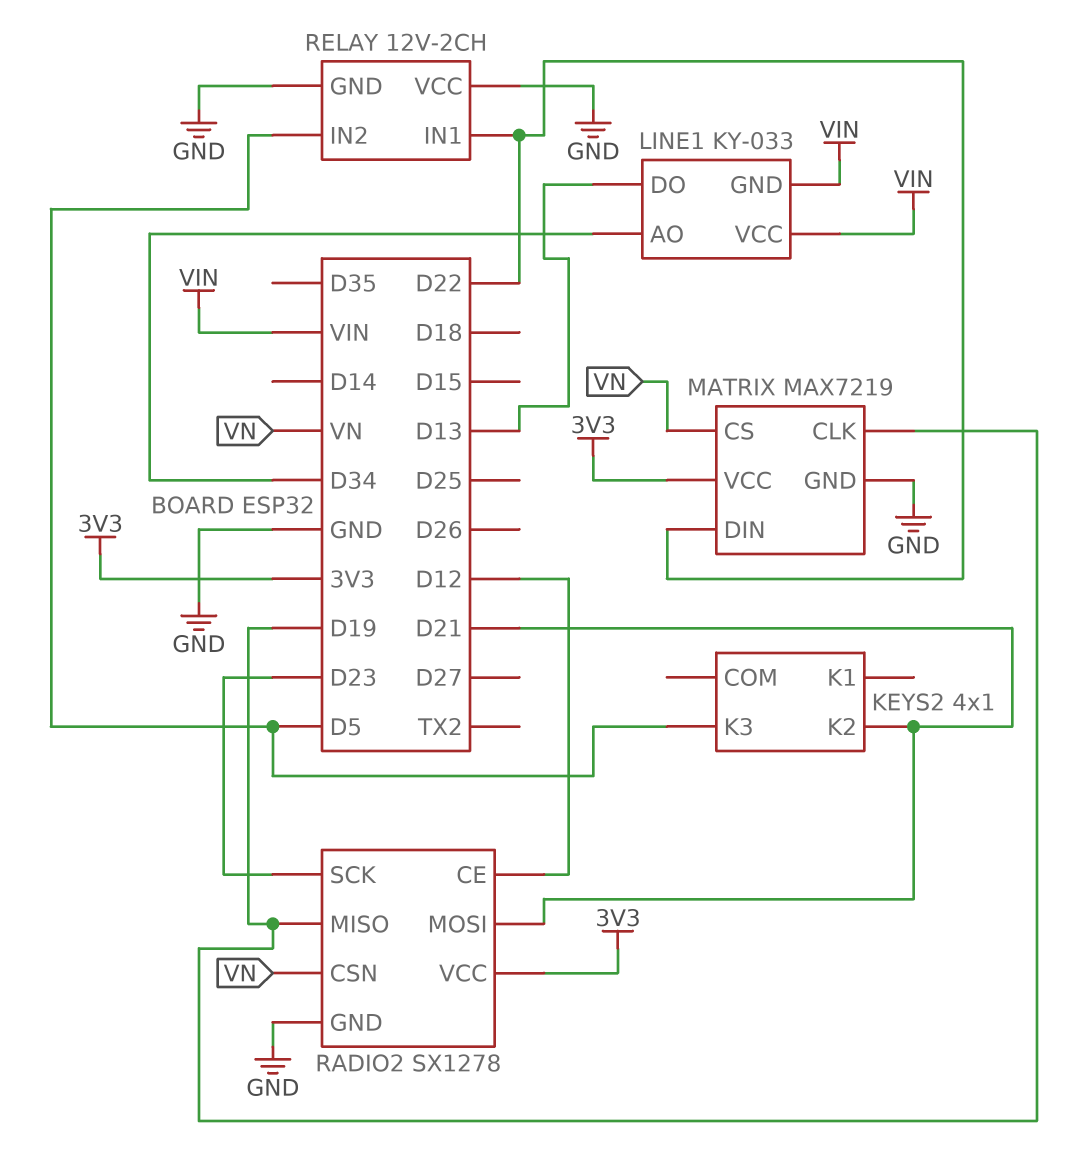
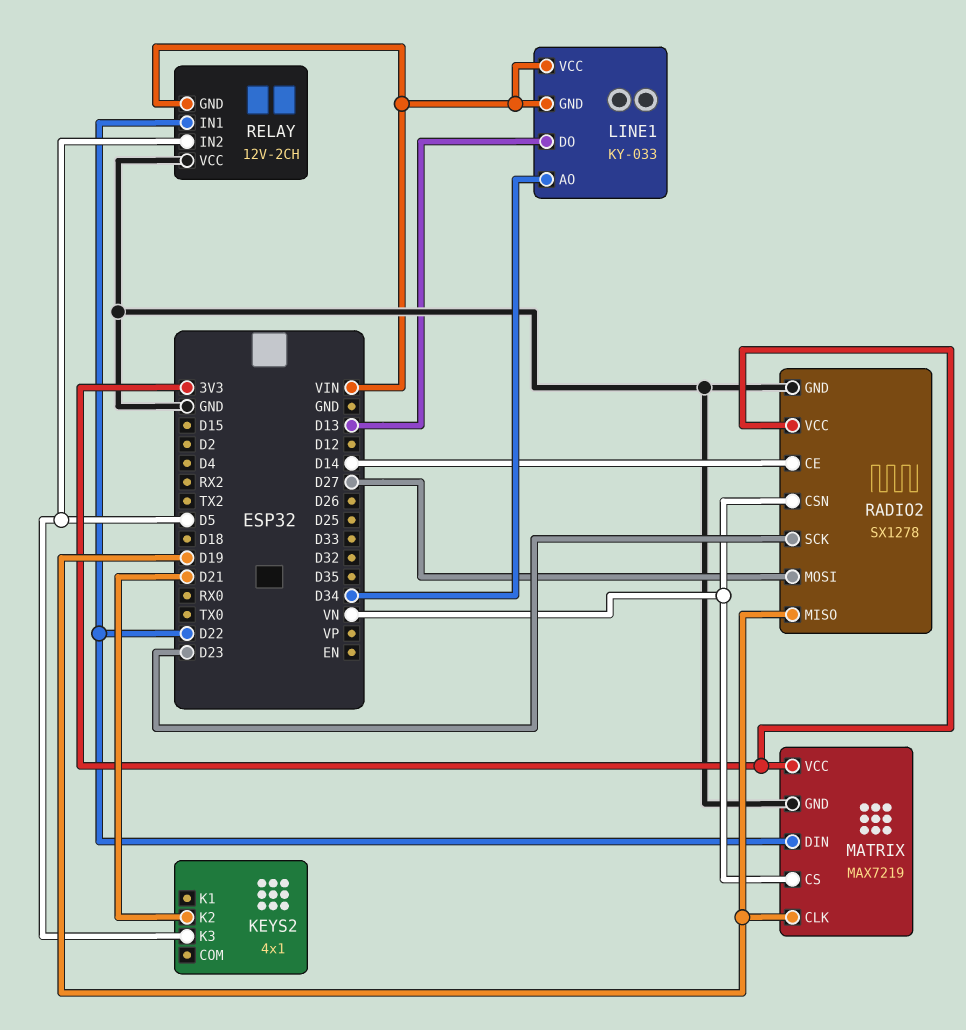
RADIO2 pin CE: D12 -> D14
RADIO2 pin MOSI: D21 -> D27
RELAY pin GND: GND -> VIN

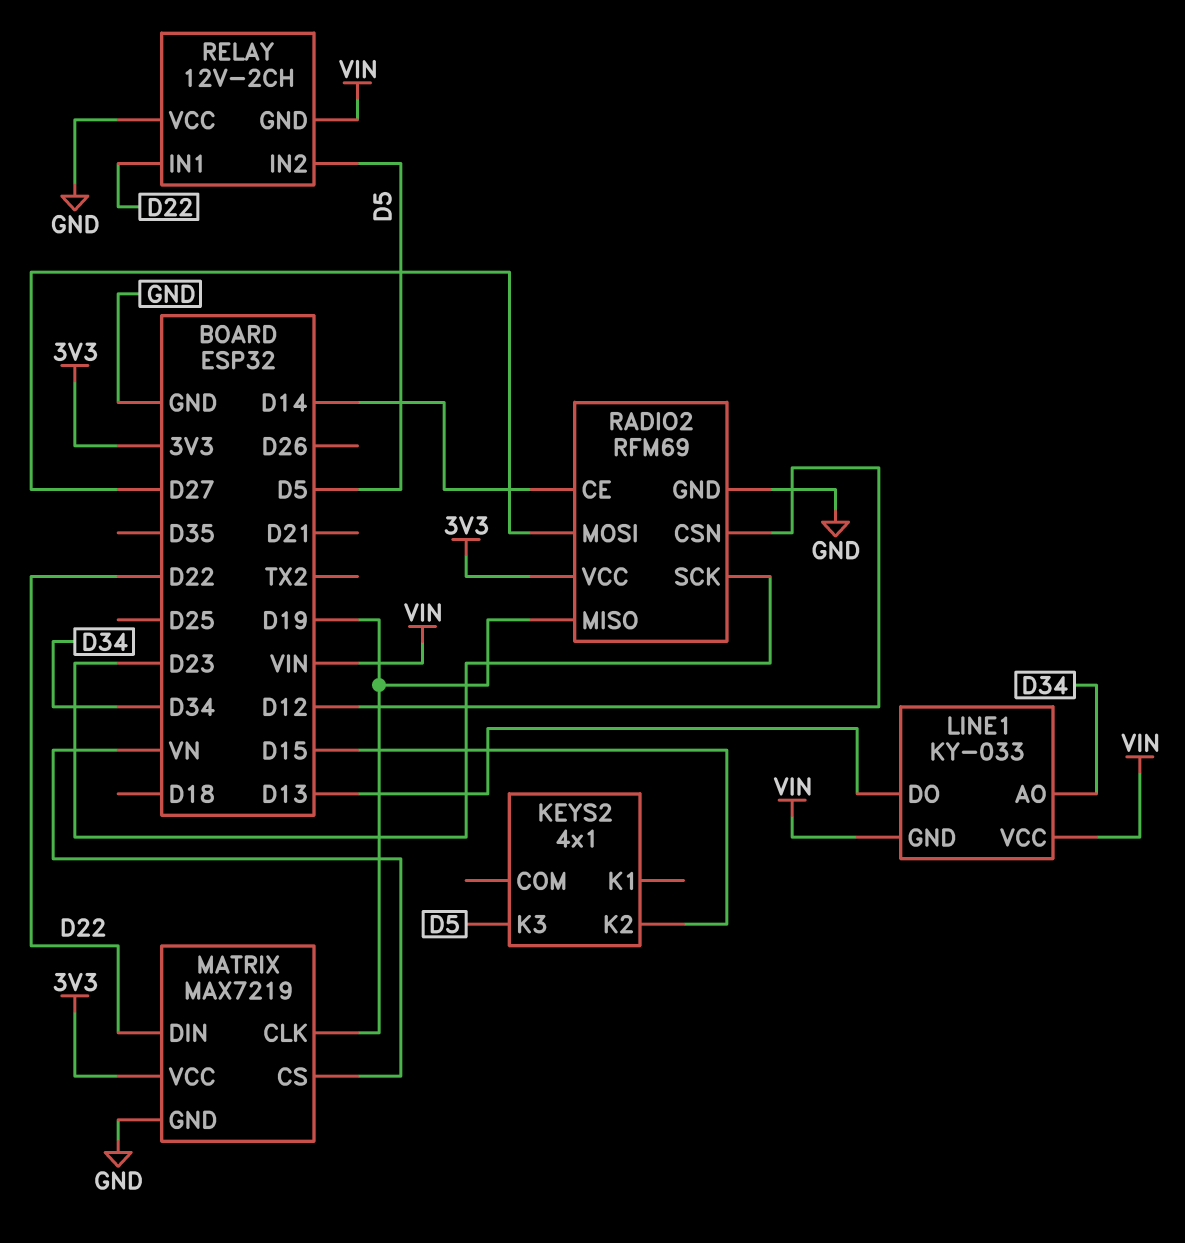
KEYS2 pin K2: D21 -> D15
RADIO2: SX1278 -> RFM69
RADIO2 pin CSN: VN -> D12

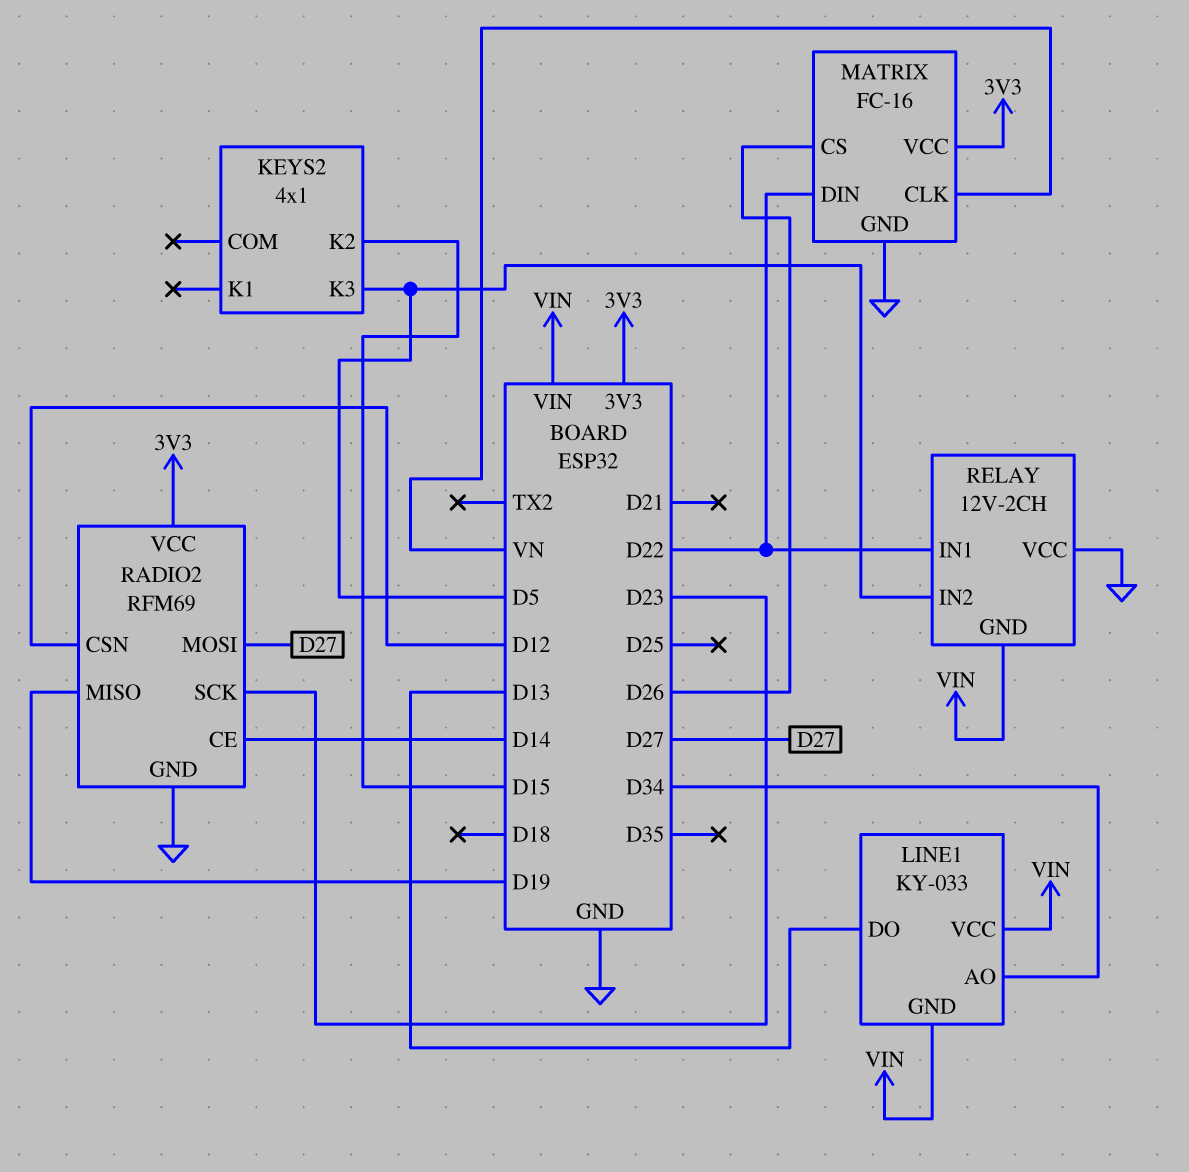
MATRIX: MAX7219 -> FC-16
MATRIX pin CLK: D19 -> VN
MATRIX pin CS: VN -> D26

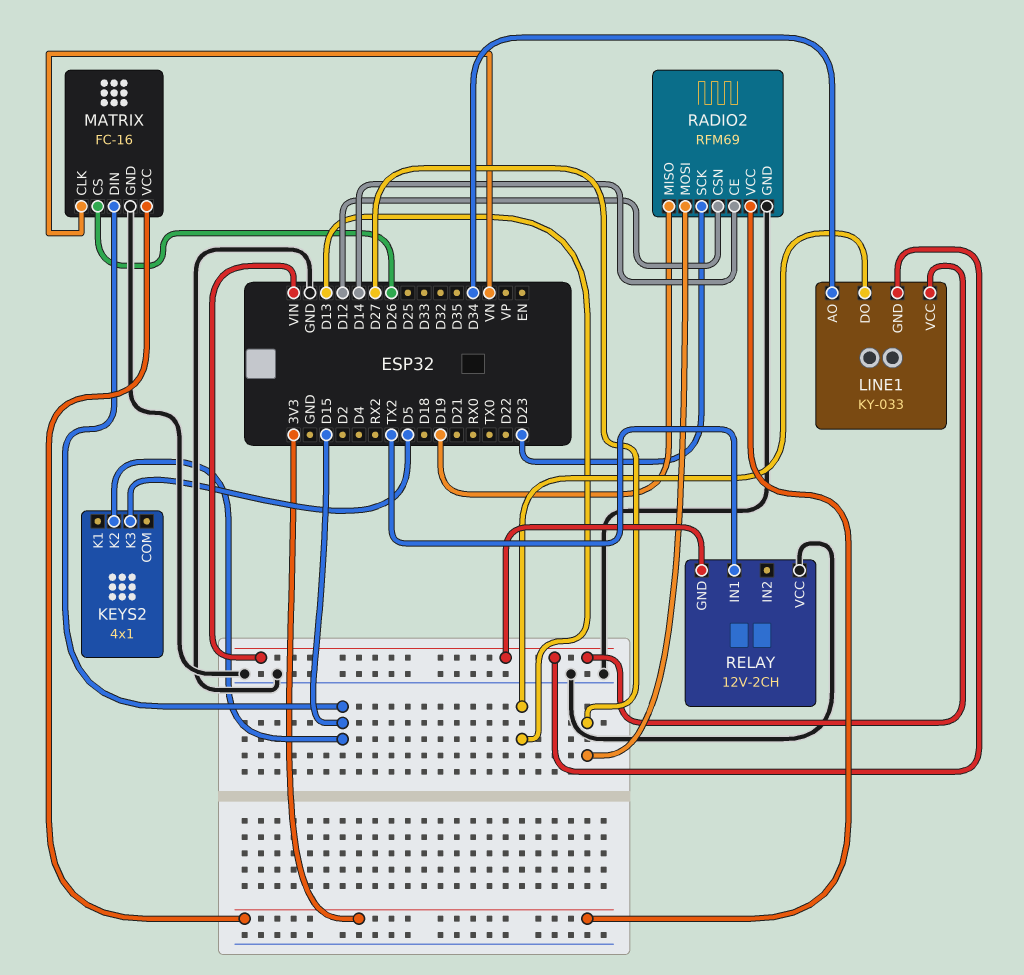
MATRIX pin DIN: D22 -> D15
RELAY pin IN1: D22 -> TX2
RELAY pin IN2: D5 -> none

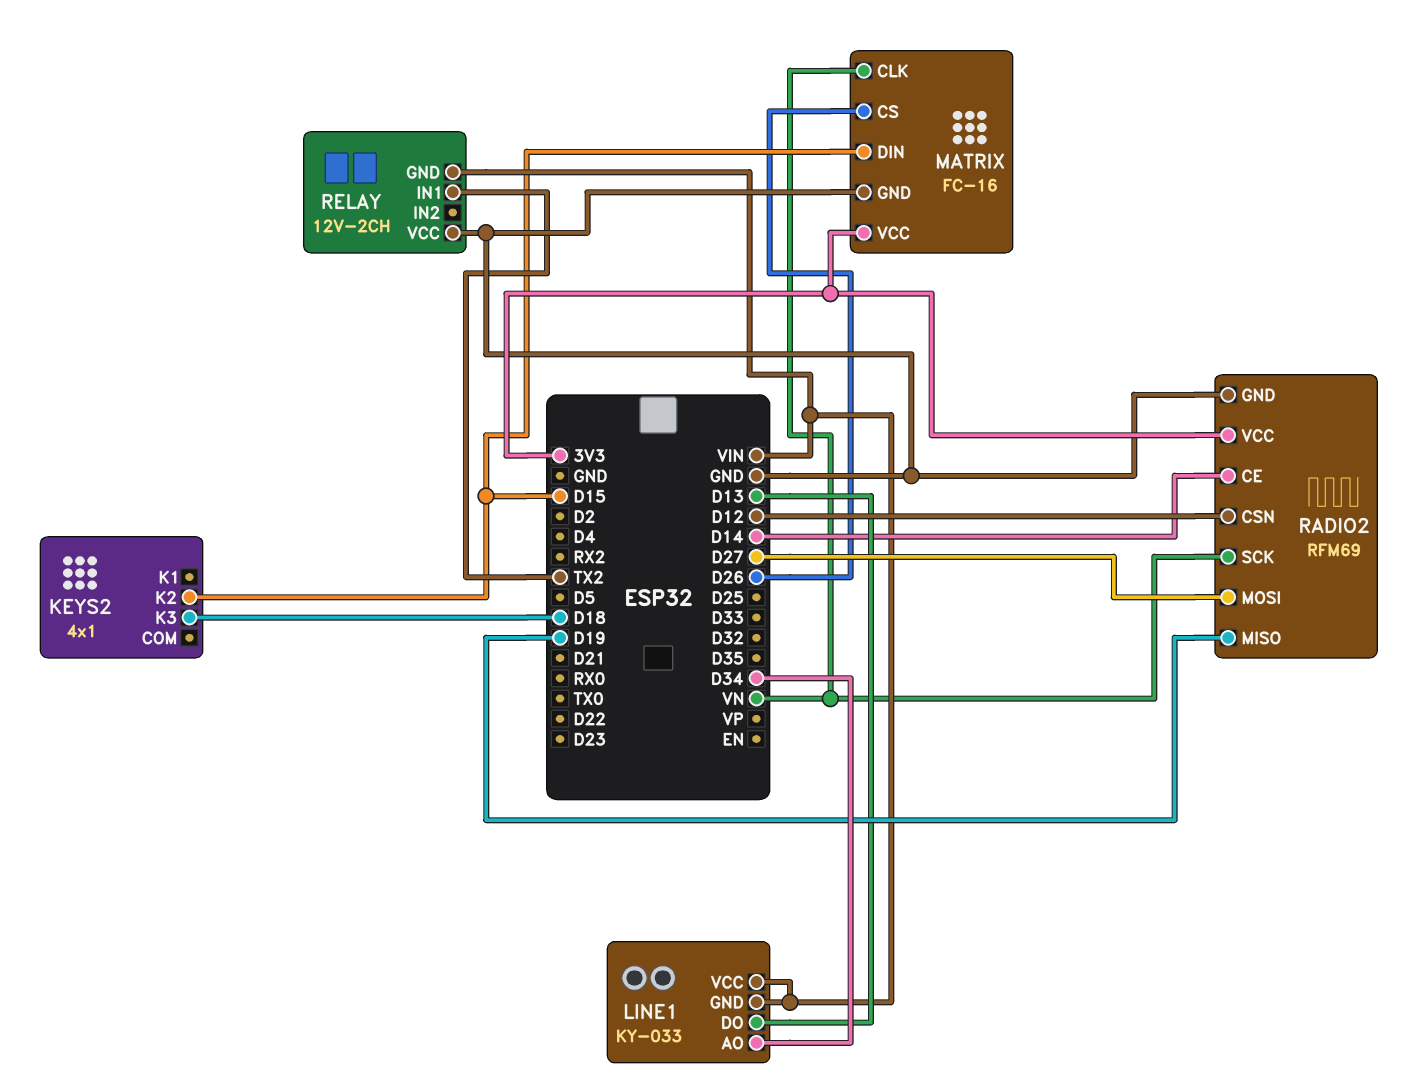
KEYS2 pin K3: D5 -> D18
RADIO2 pin SCK: D23 -> VN

